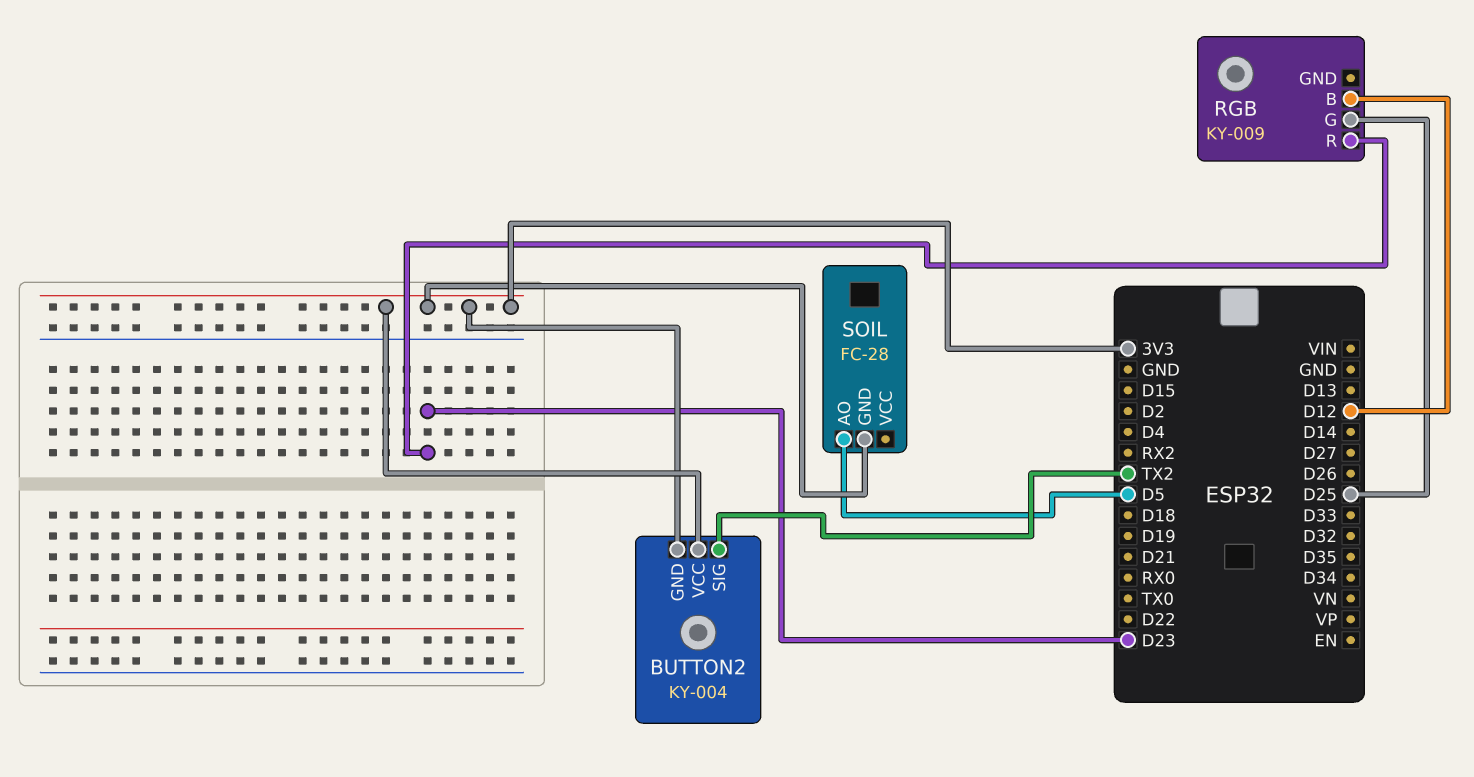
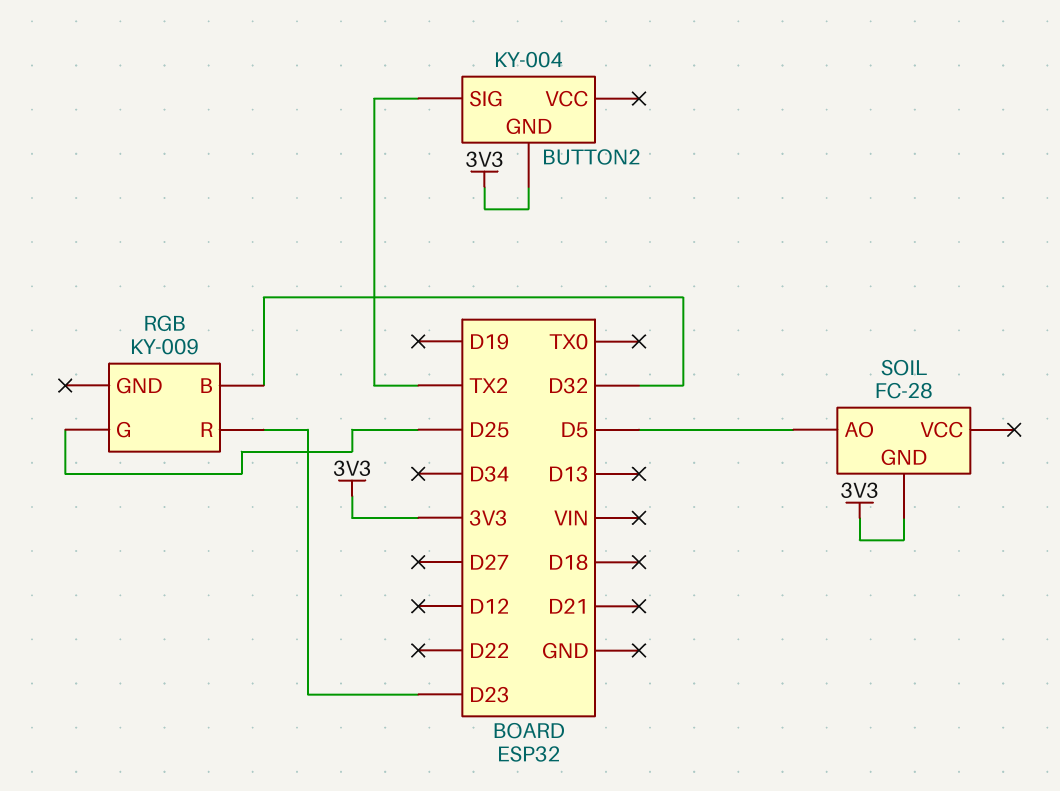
BUTTON2 pin VCC: 3V3 -> none
RGB pin B: D12 -> D32

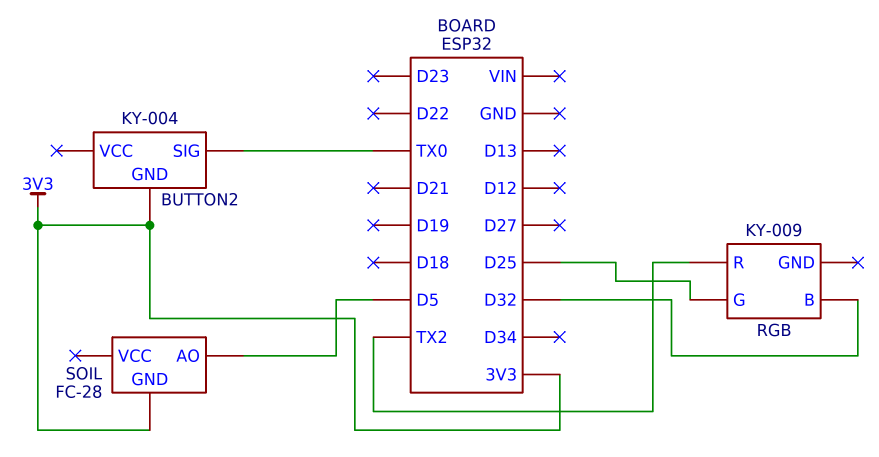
BUTTON2 pin SIG: TX2 -> TX0
RGB pin R: D23 -> TX2

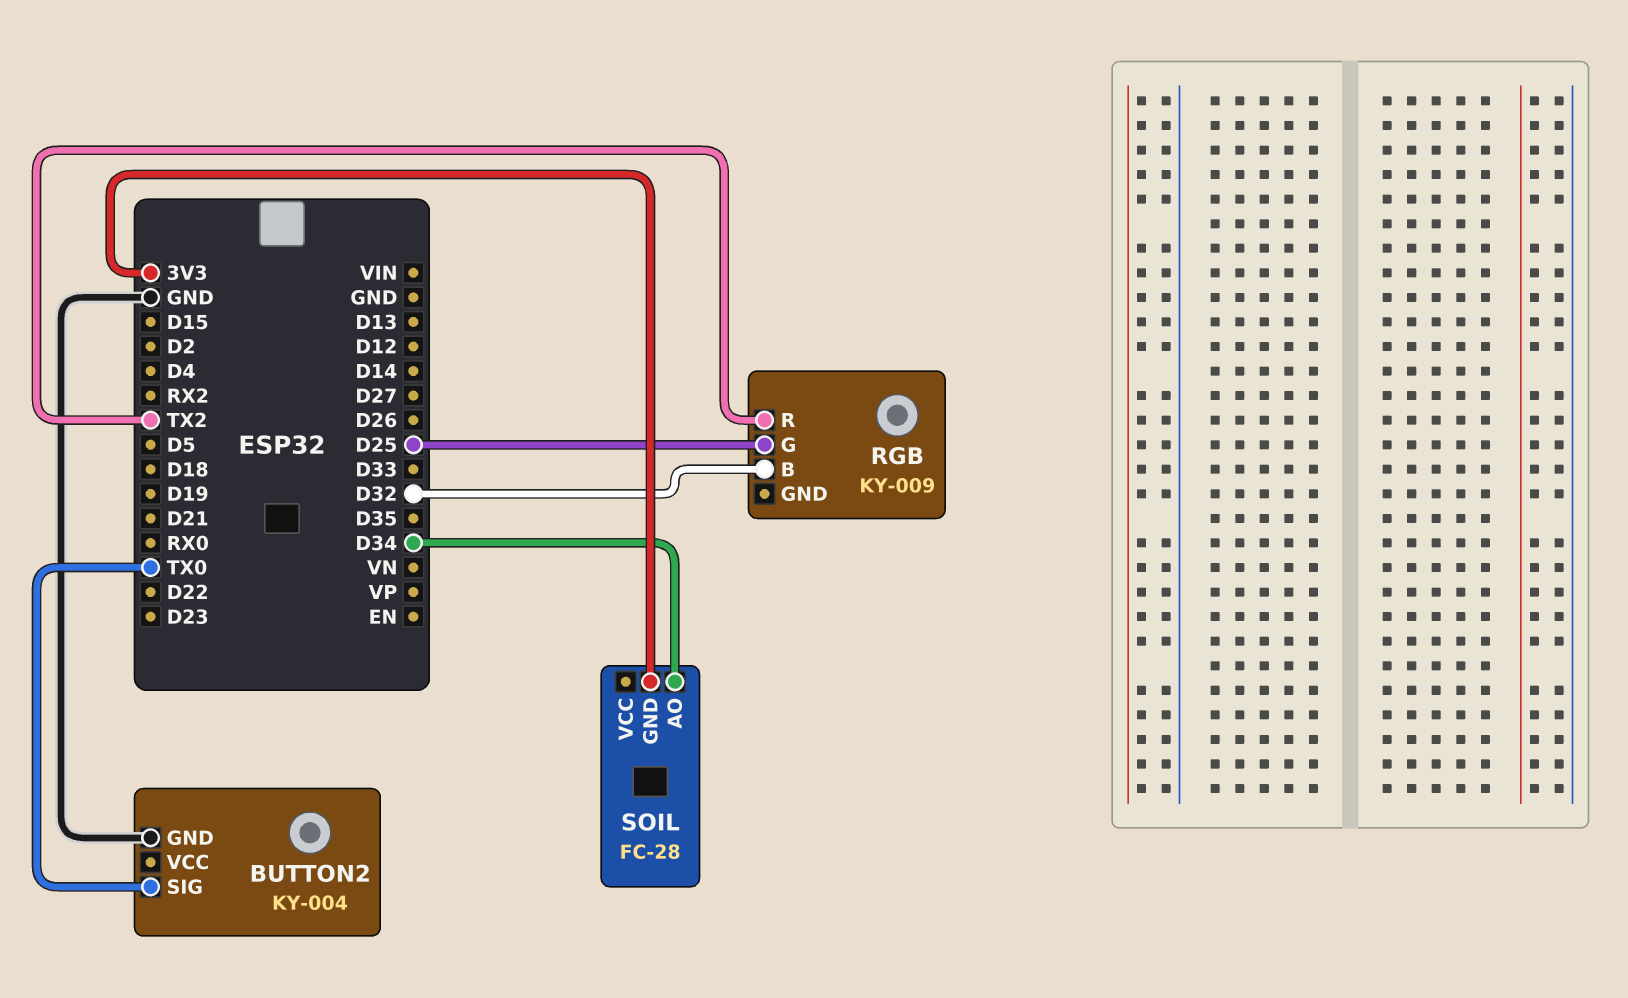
BUTTON2 pin GND: 3V3 -> GND
SOIL pin AO: D5 -> D34

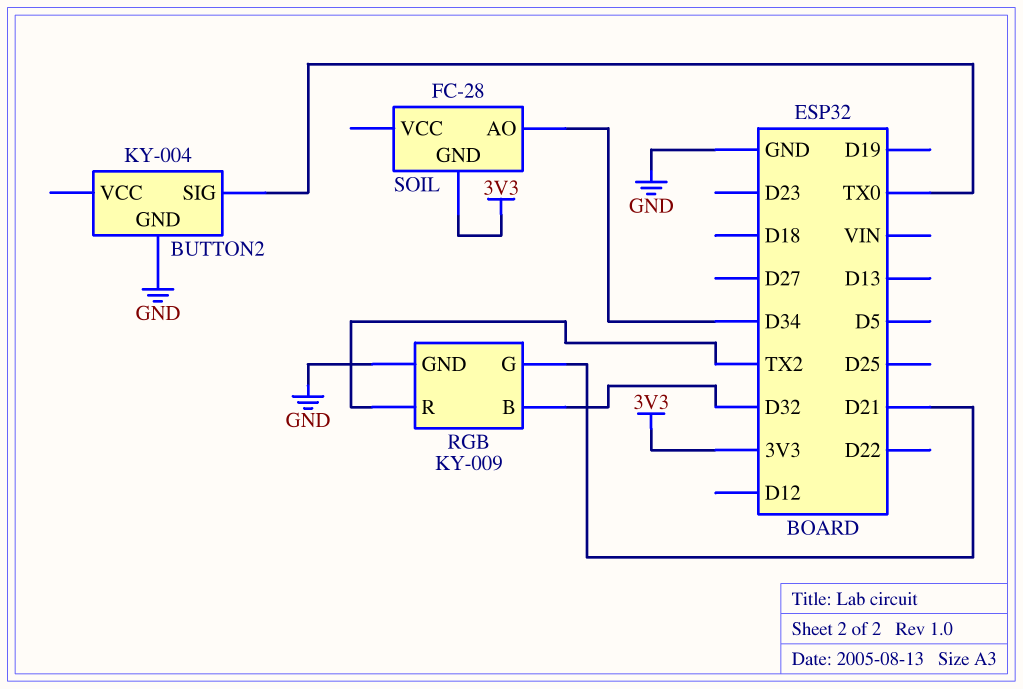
RGB pin G: D25 -> D21
RGB pin GND: none -> GND

